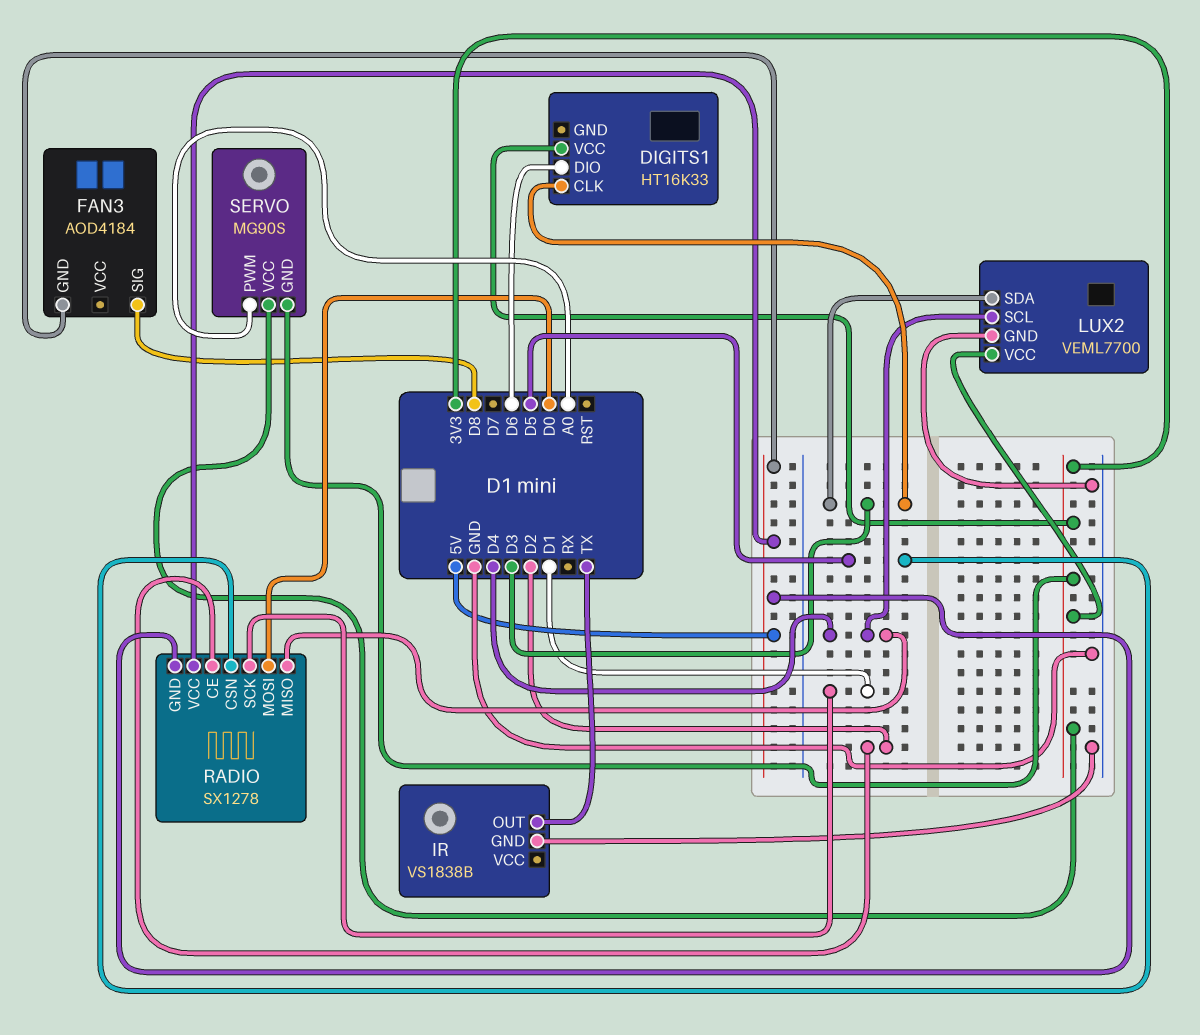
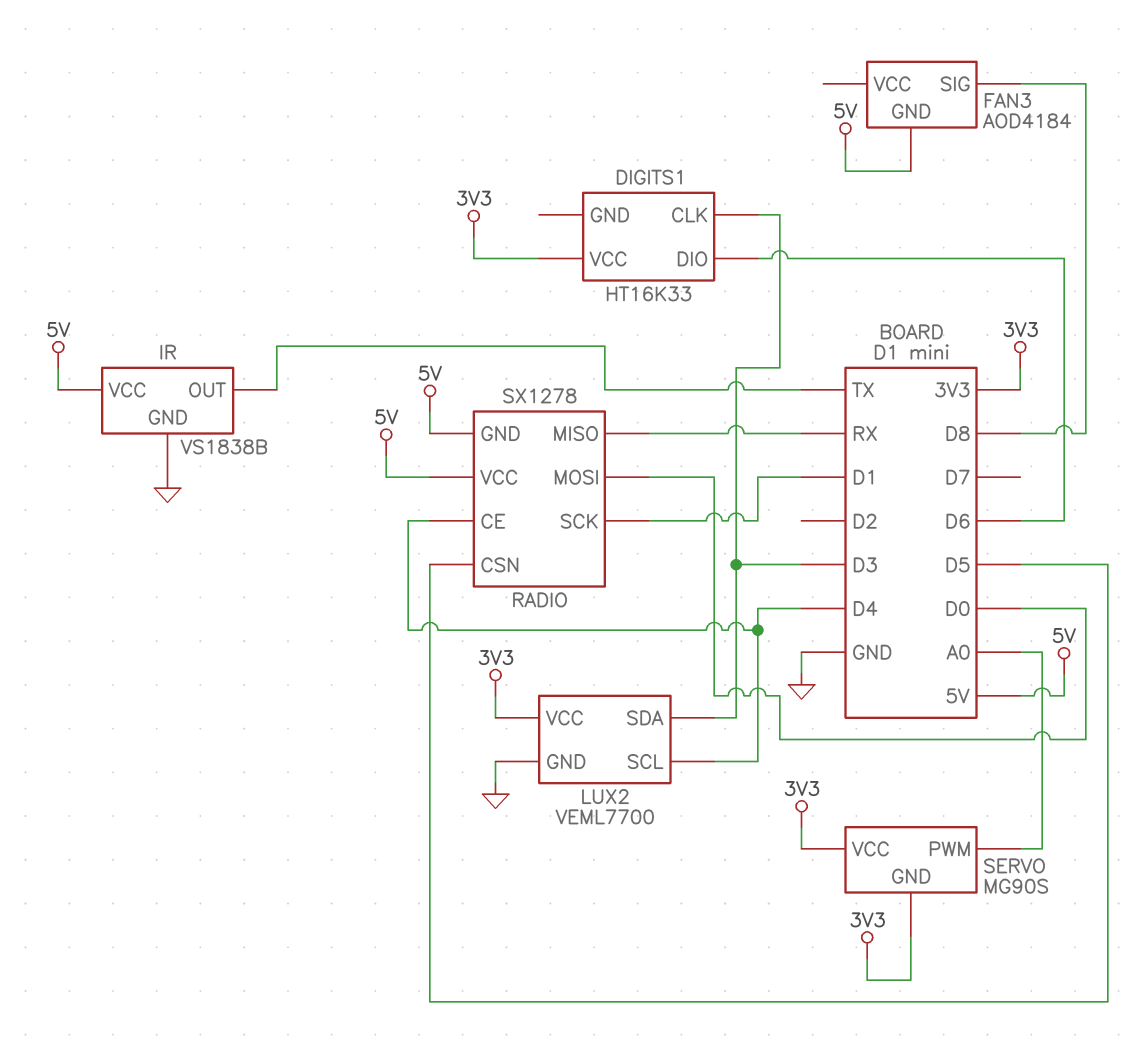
IR pin VCC: none -> 5V
RADIO pin CE: D2 -> D4
RADIO pin MISO: D4 -> RX

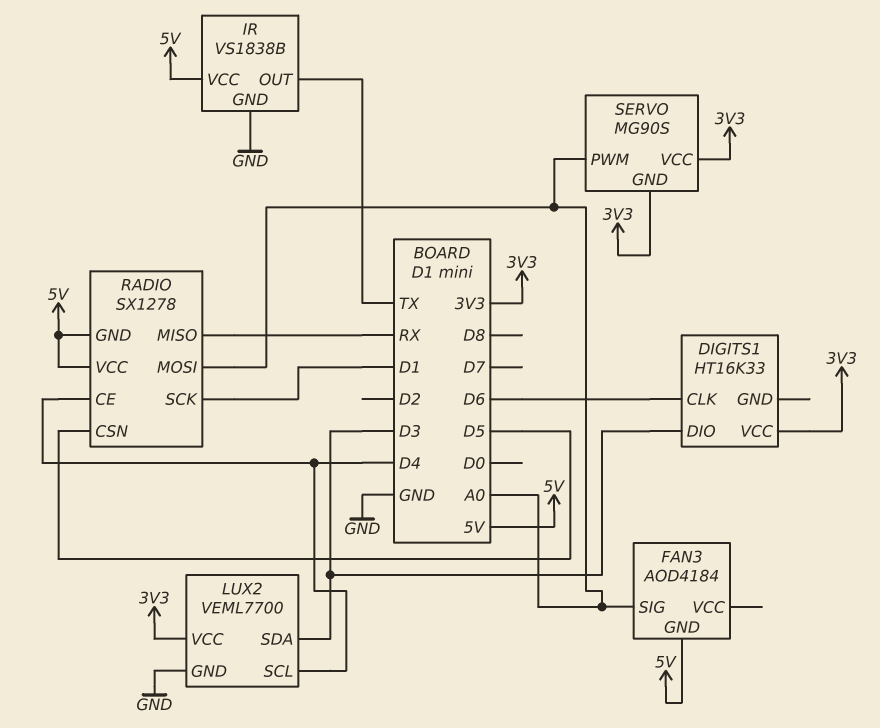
DIGITS1 pin CLK: D3 -> D6
DIGITS1 pin DIO: D6 -> D3
FAN3 pin SIG: D8 -> A0
RADIO pin MOSI: D0 -> A0

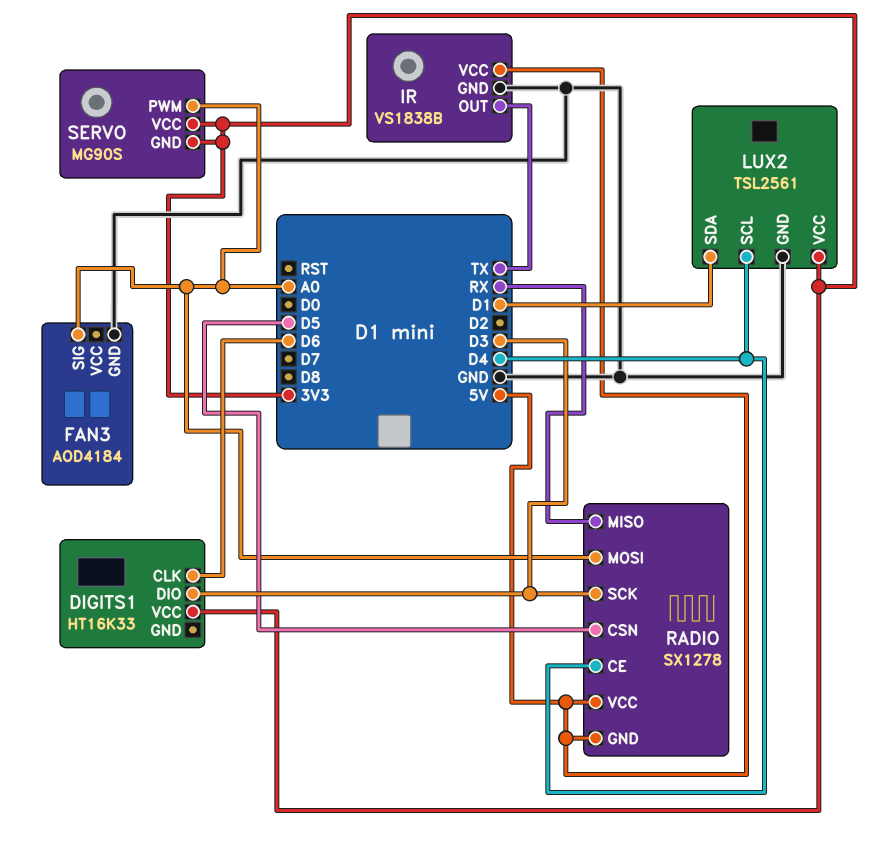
FAN3 pin GND: 5V -> GND
LUX2: VEML7700 -> TSL2561
LUX2 pin SDA: D3 -> D1
RADIO pin SCK: D1 -> D3

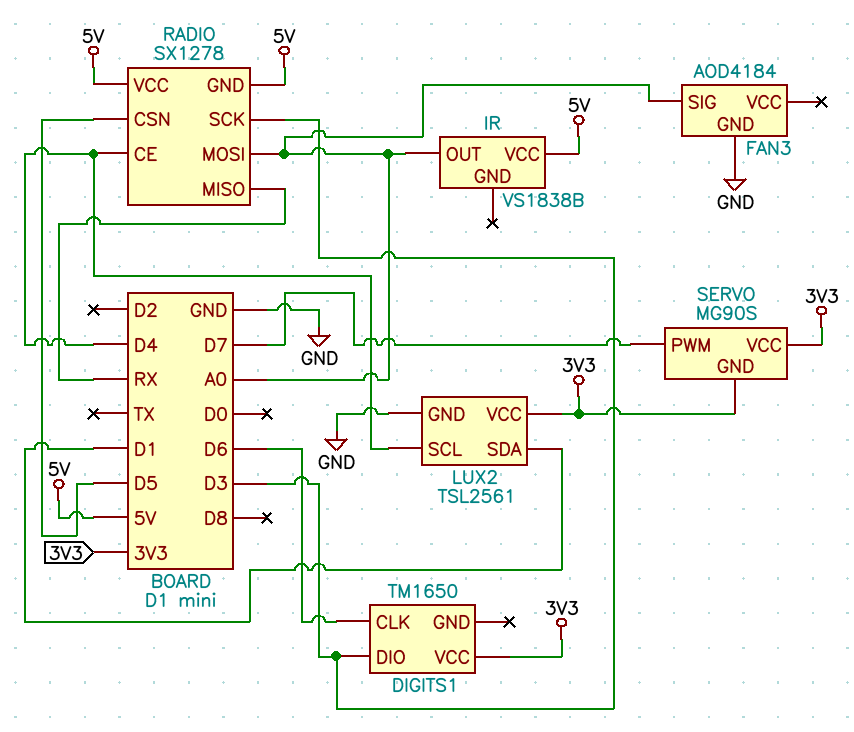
DIGITS1: HT16K33 -> TM1650
IR pin GND: GND -> none
IR pin OUT: TX -> A0
SERVO pin PWM: A0 -> D7

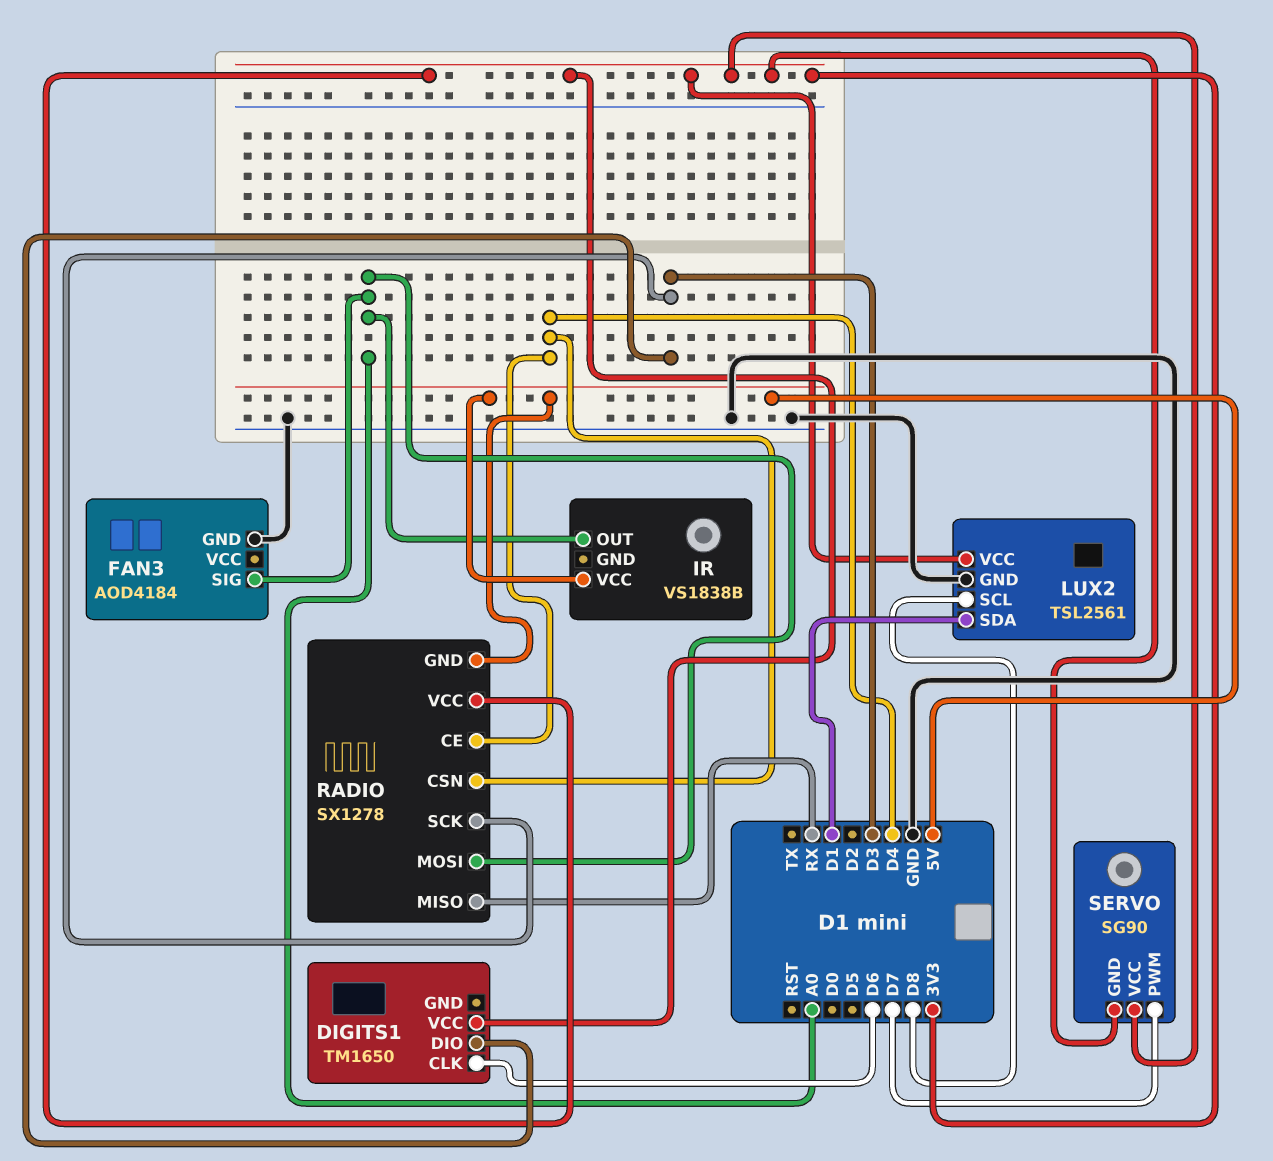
LUX2 pin SCL: D4 -> D8
RADIO pin CSN: D5 -> D4
RADIO pin VCC: 5V -> 3V3
SERVO: MG90S -> SG90

